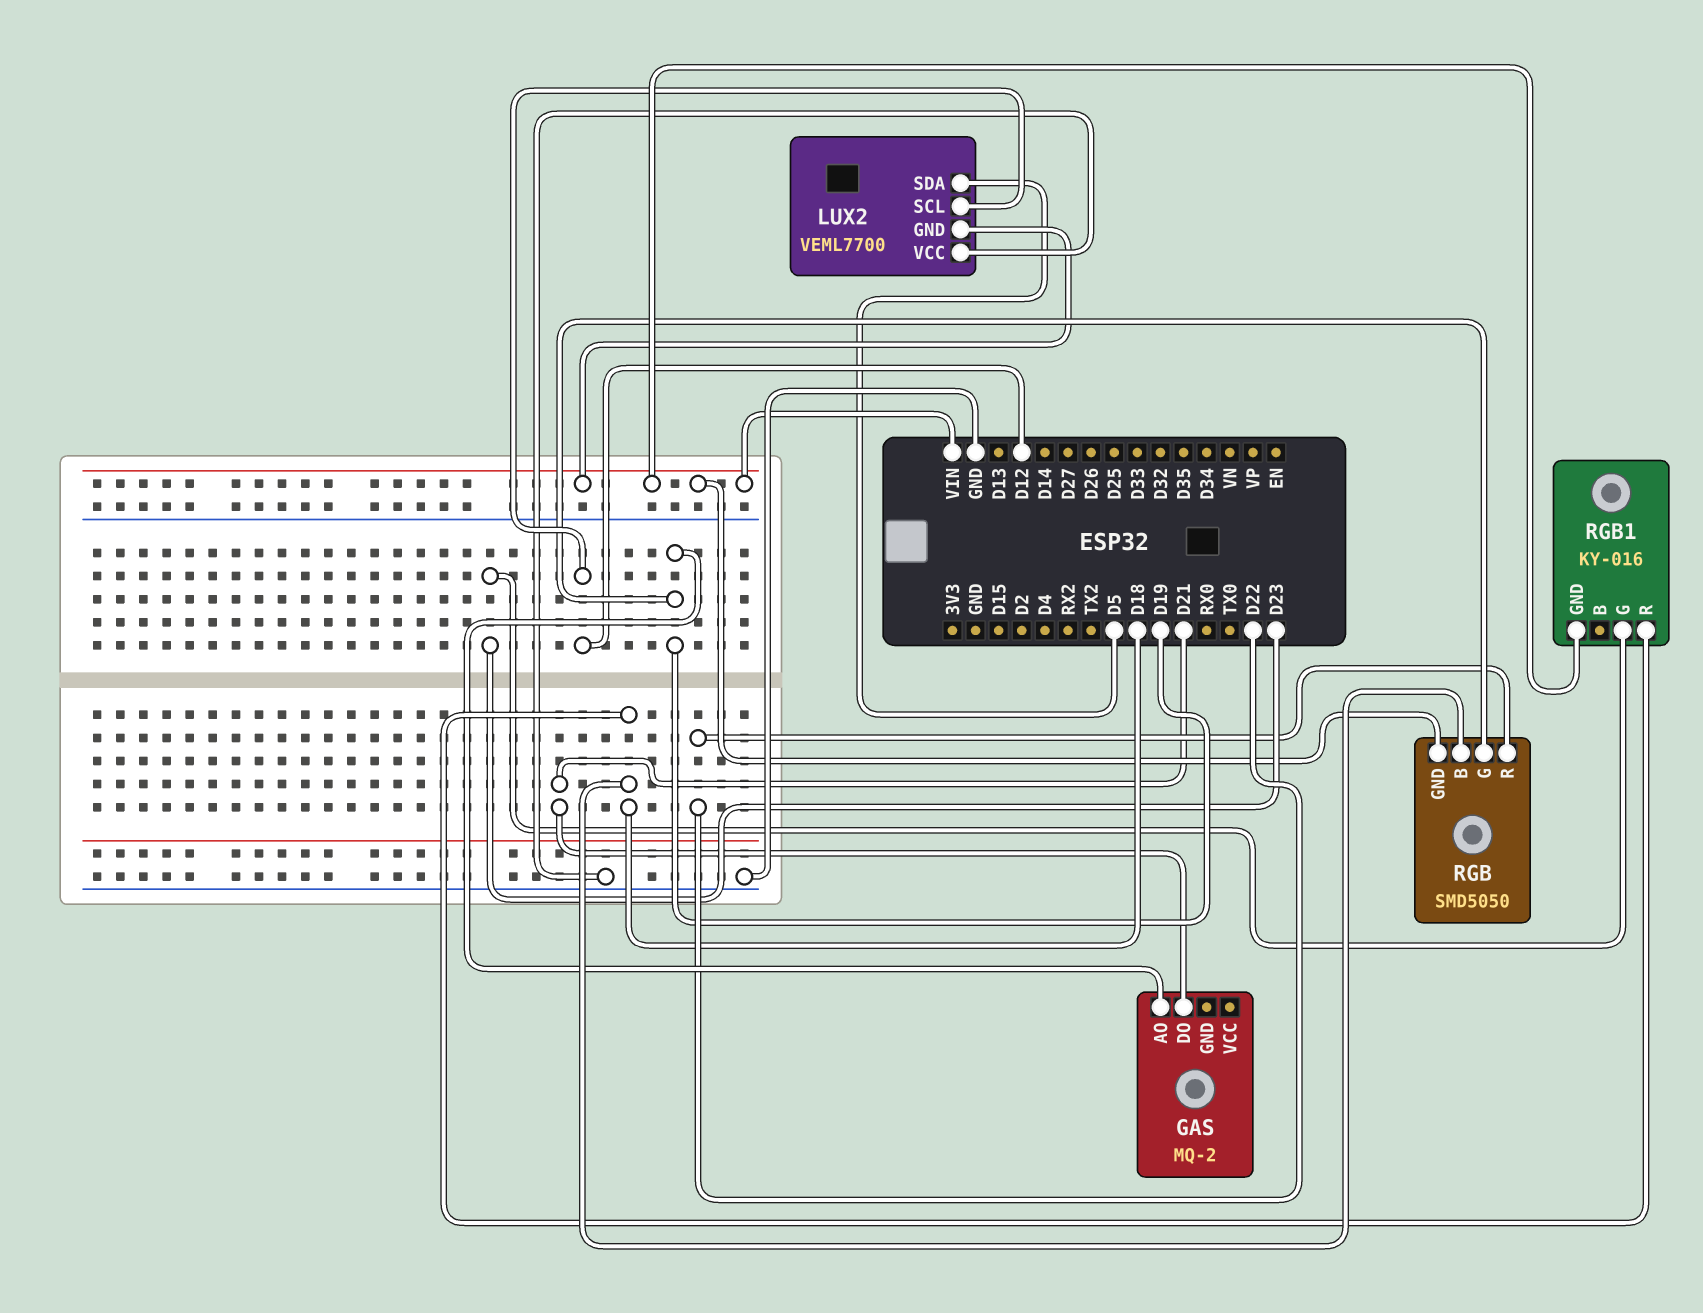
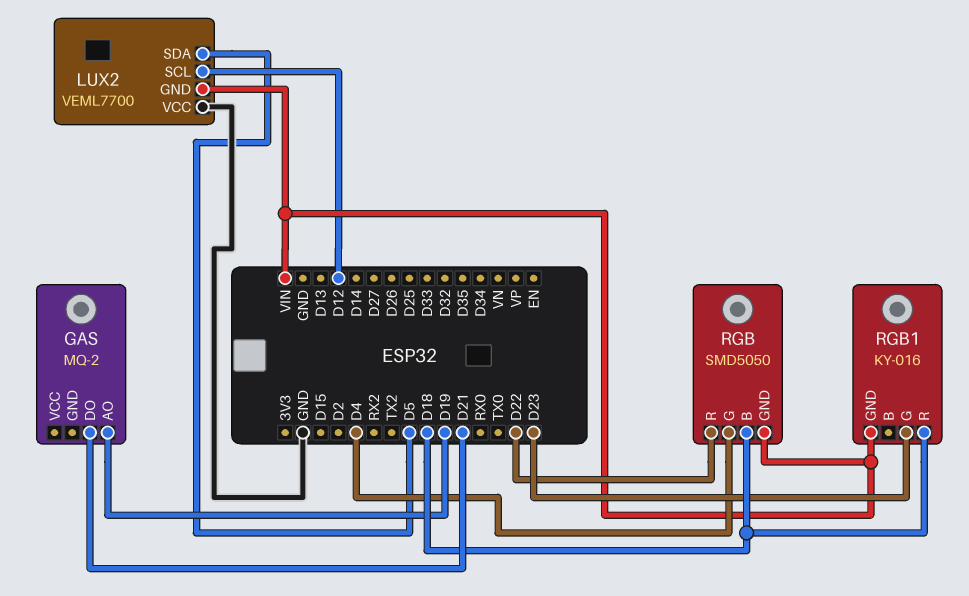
RGB pin G: D19 -> D4

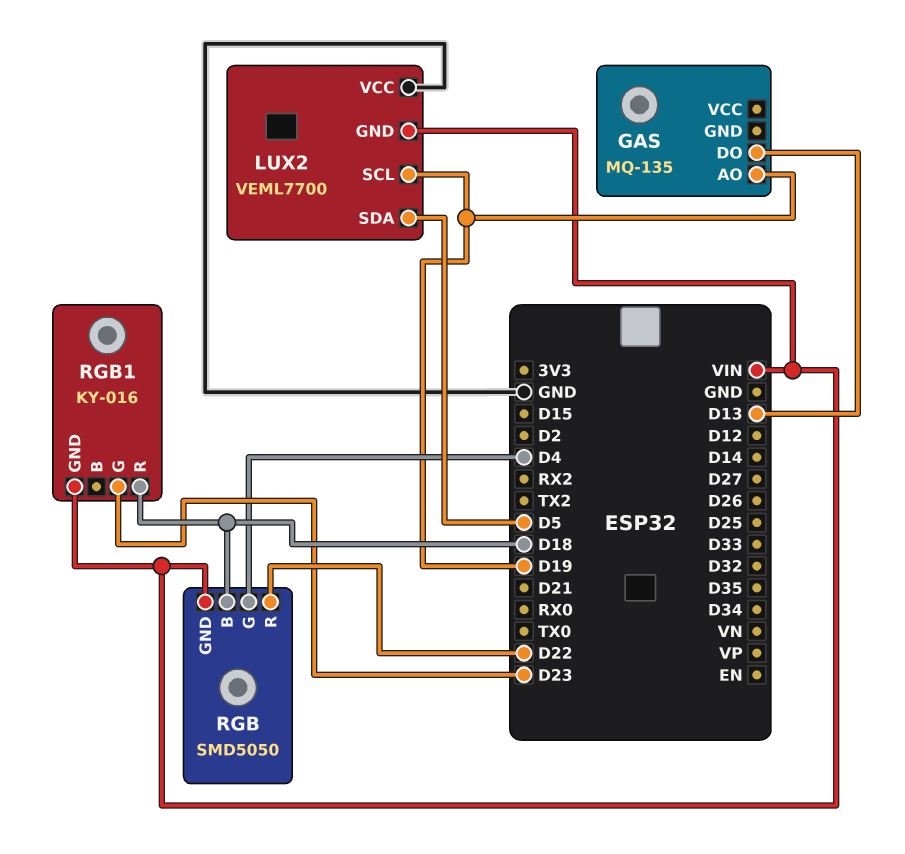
GAS: MQ-2 -> MQ-135
GAS pin DO: D21 -> D13
LUX2 pin SCL: D12 -> D19

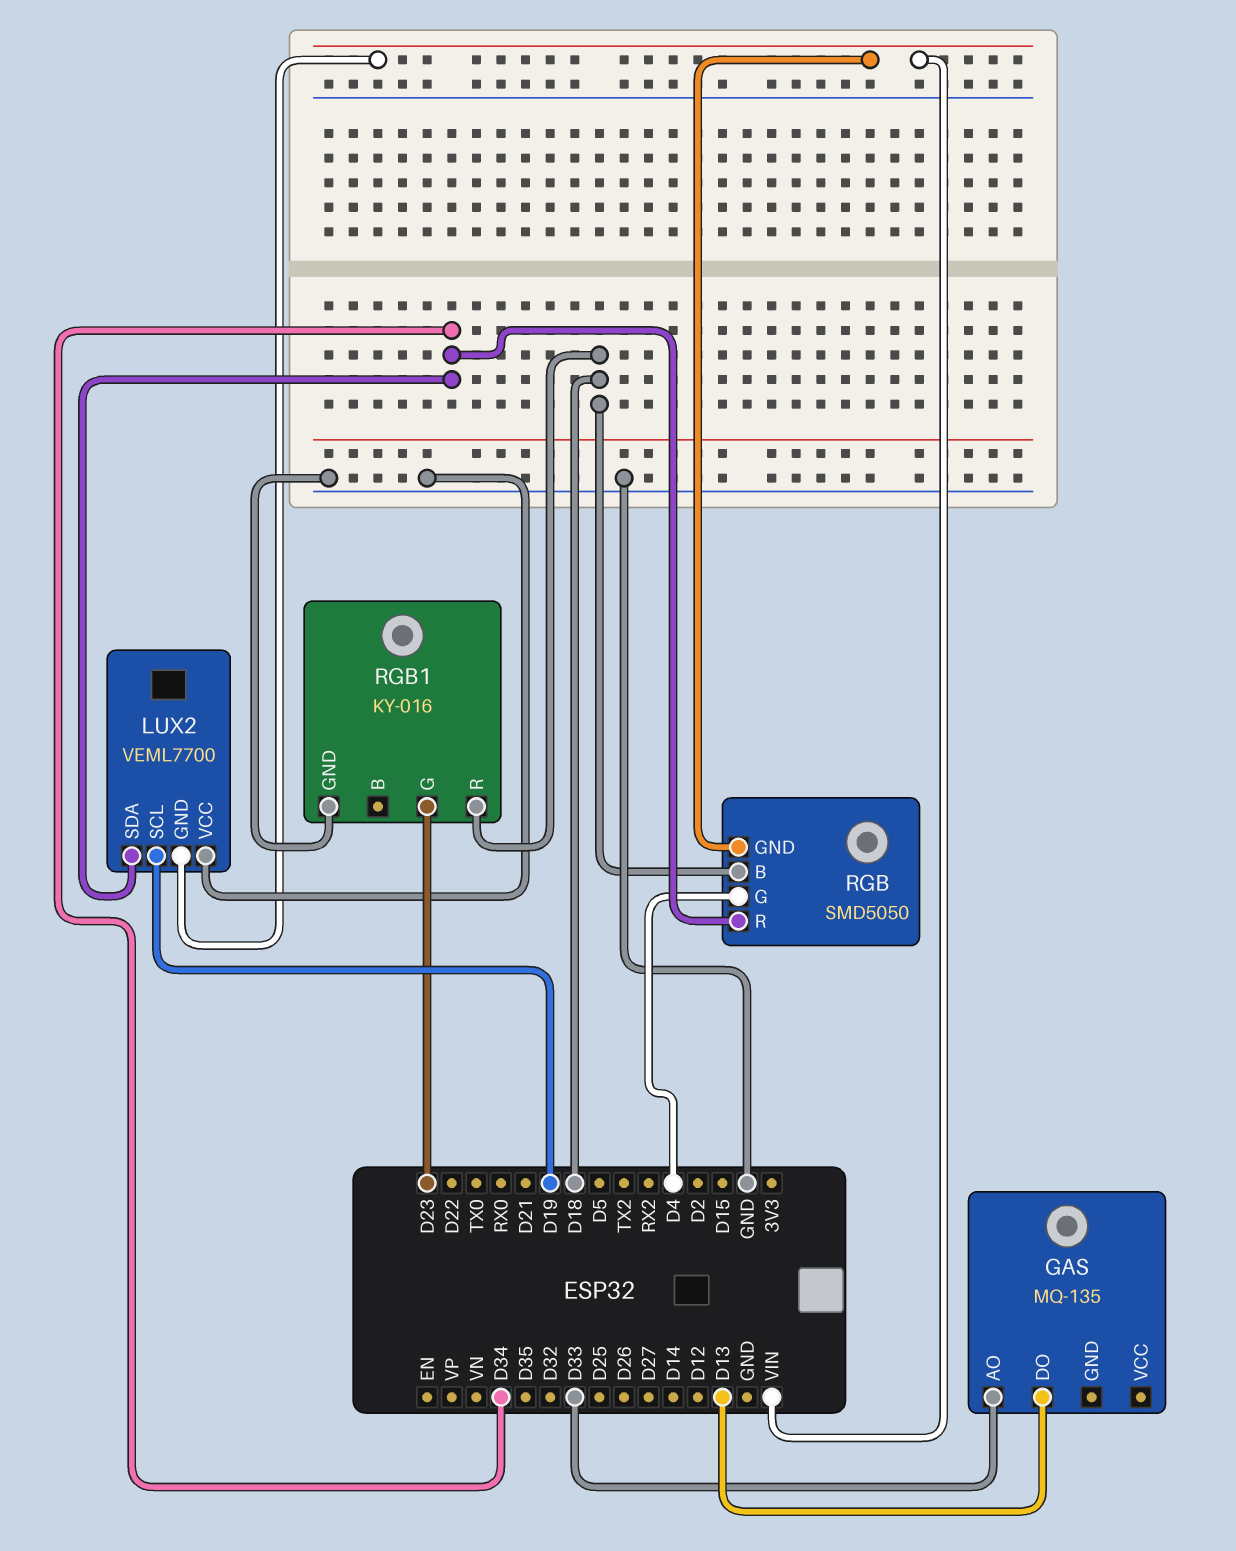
GAS pin AO: D19 -> D33
LUX2 pin SDA: D5 -> D34
RGB pin R: D22 -> D34
RGB1 pin GND: VIN -> GND

